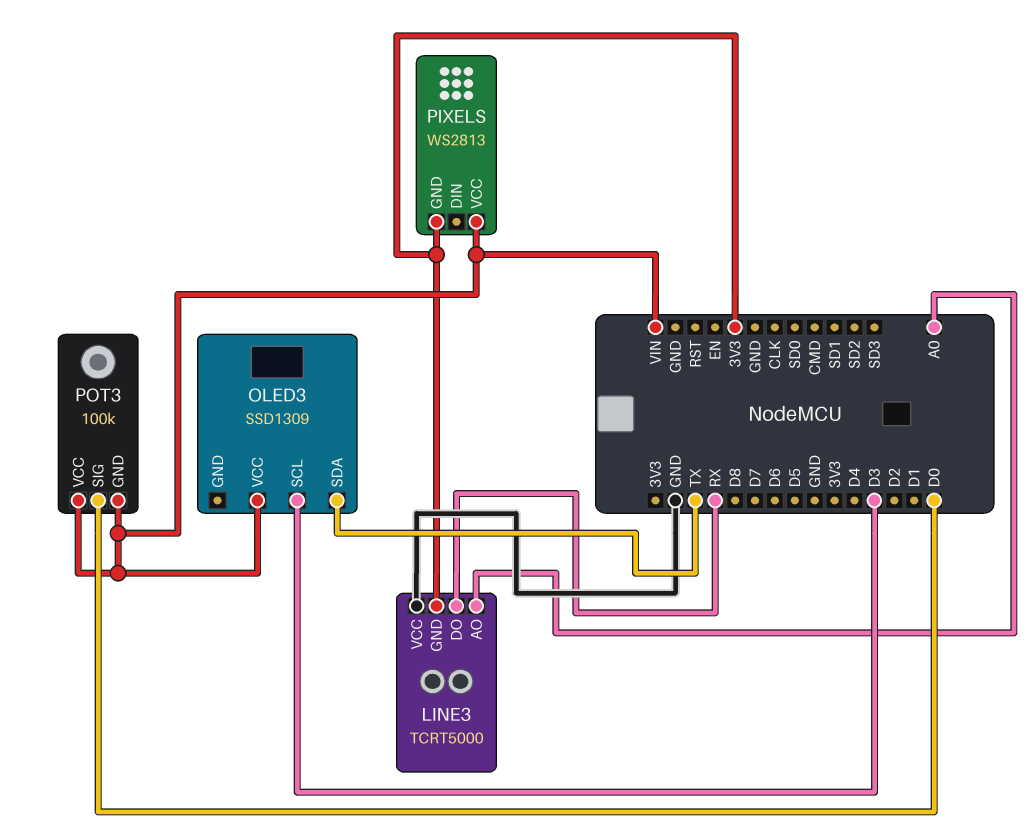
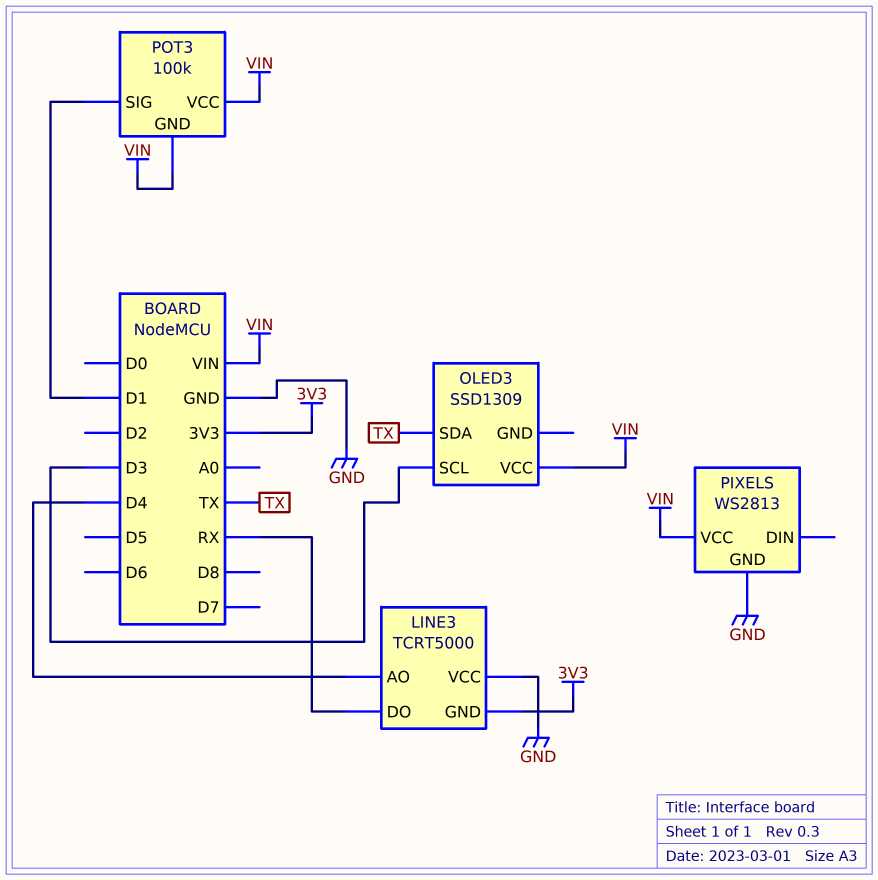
LINE3 pin AO: A0 -> D4
PIXELS pin GND: 3V3 -> GND
POT3 pin SIG: D0 -> D1

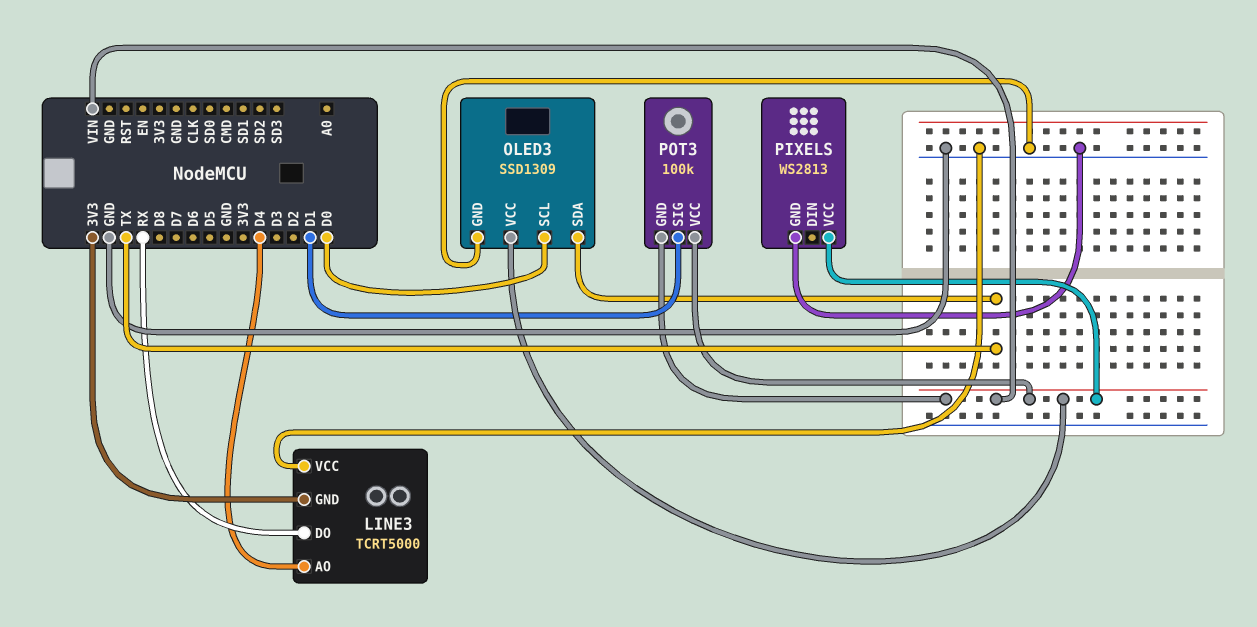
OLED3 pin GND: none -> GND
OLED3 pin SCL: D3 -> D0

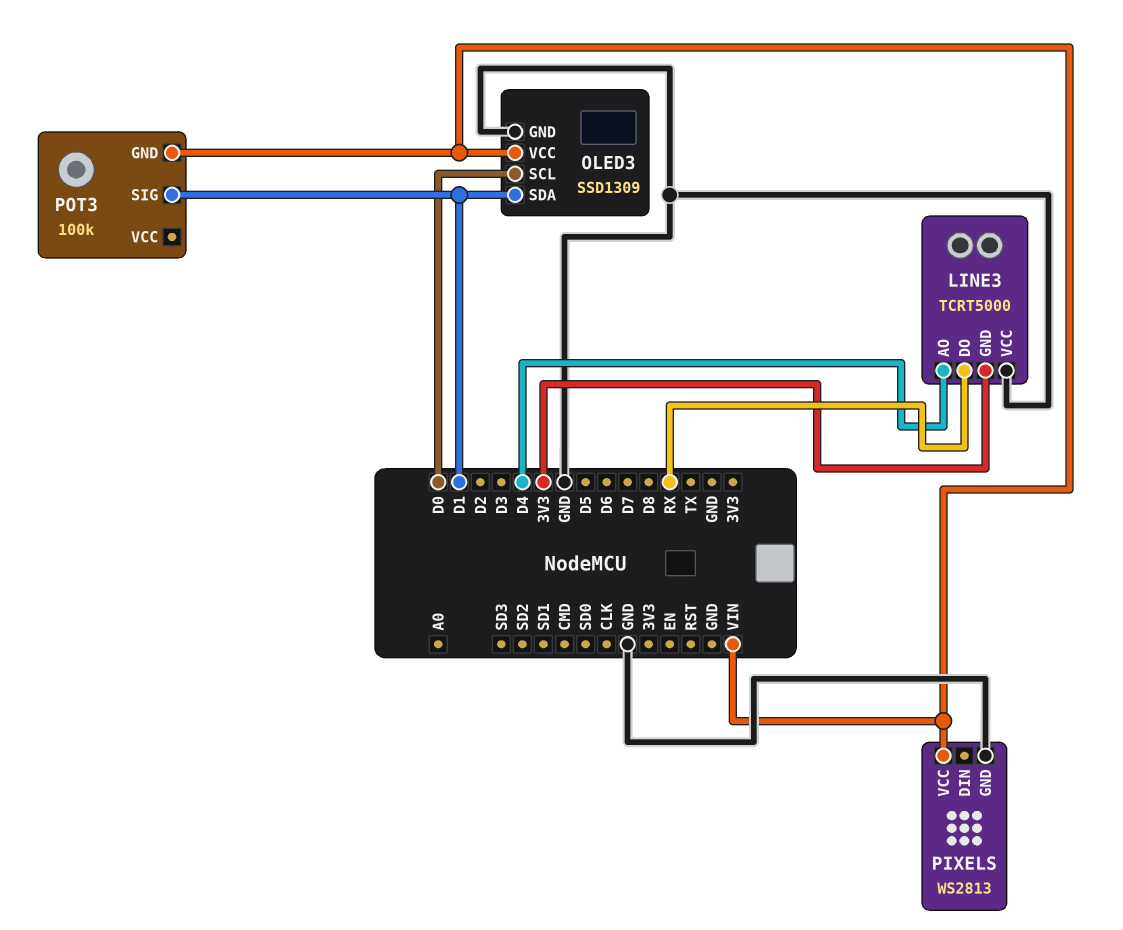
OLED3 pin SDA: TX -> D1
POT3 pin VCC: VIN -> none

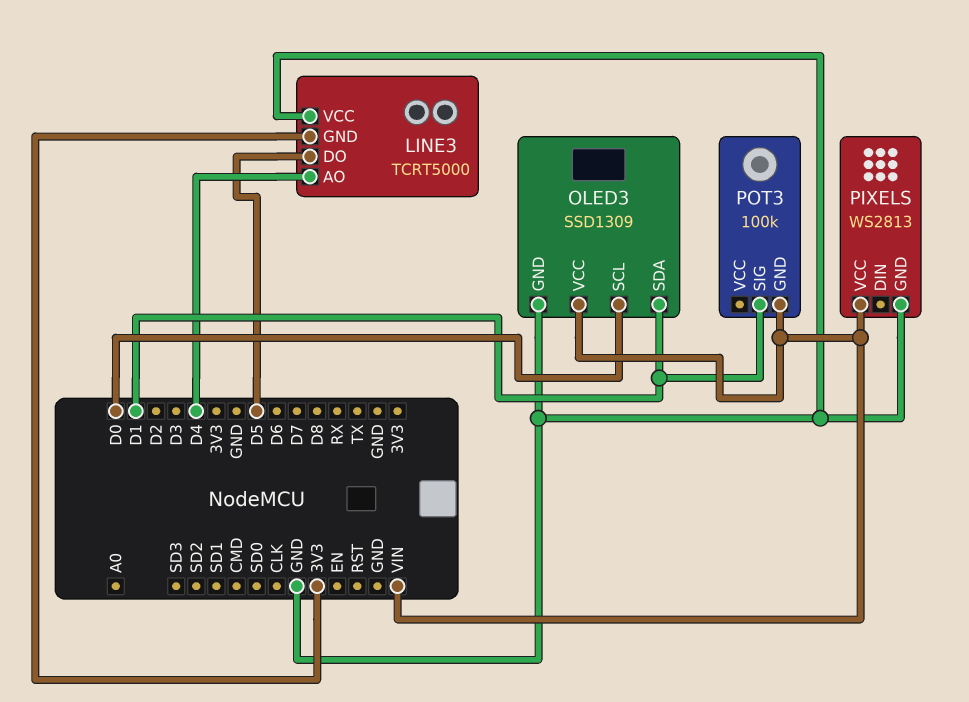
LINE3 pin DO: RX -> D5

